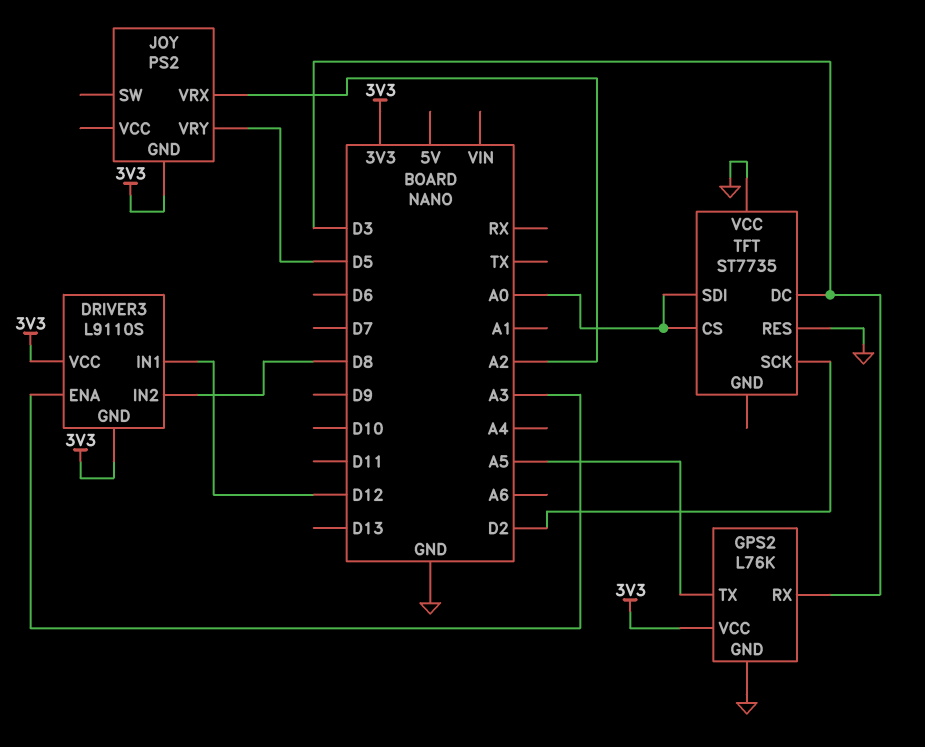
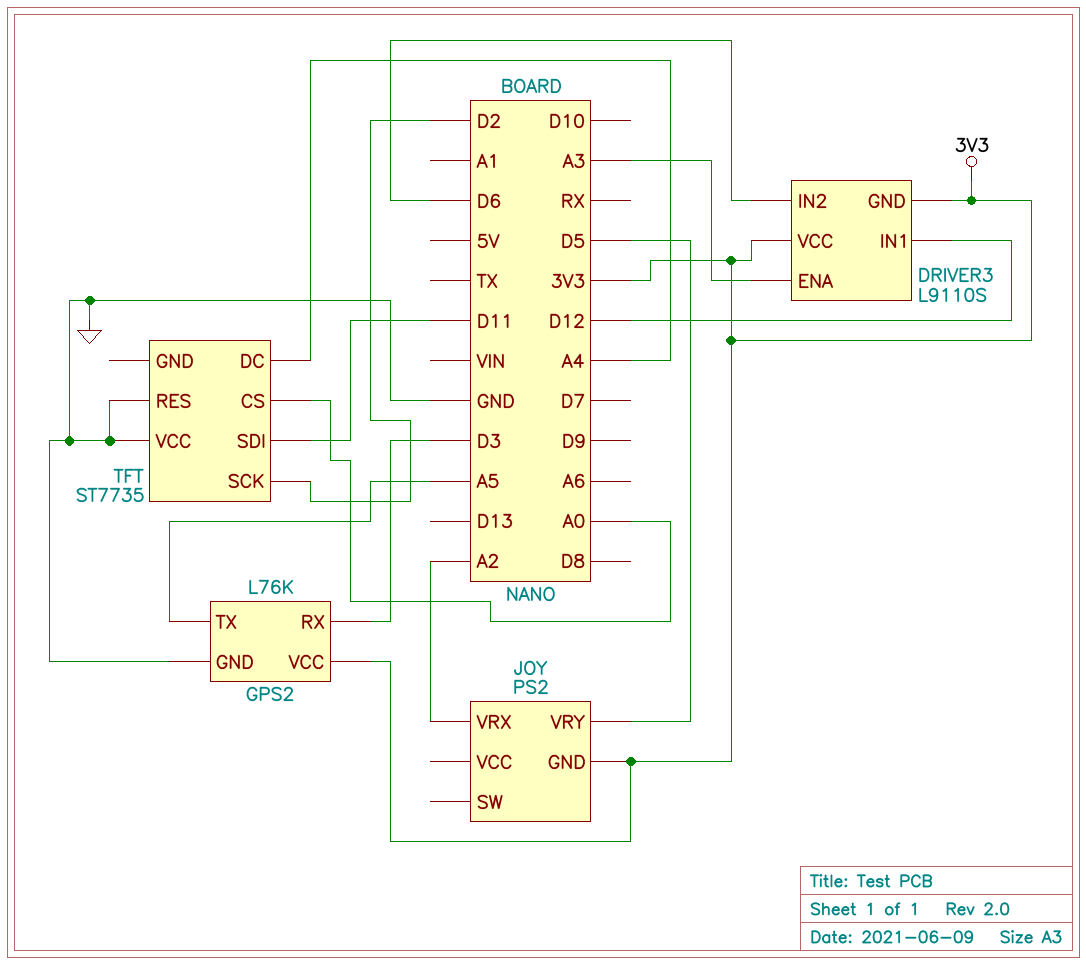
DRIVER3 pin IN2: D8 -> D6
TFT pin DC: D3 -> A4
TFT pin SDI: A0 -> D11

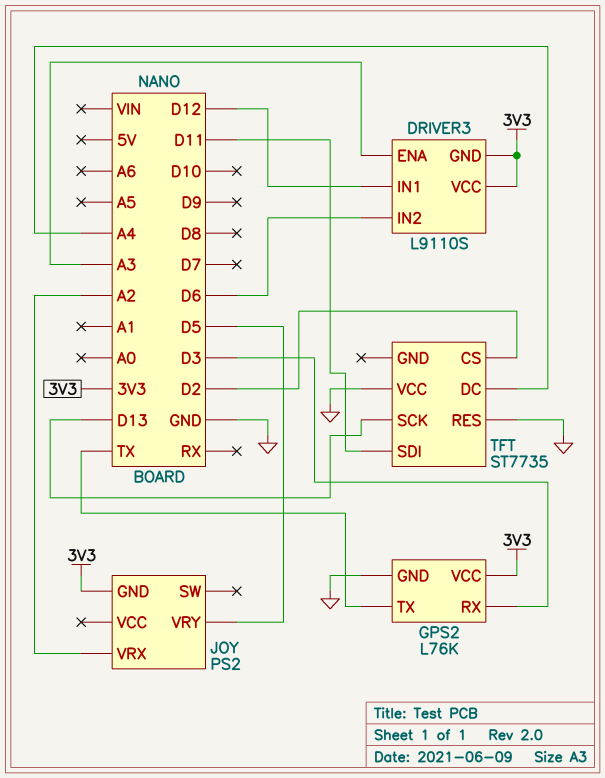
GPS2 pin TX: A5 -> TX
TFT pin CS: A0 -> D2
TFT pin SCK: D2 -> D13

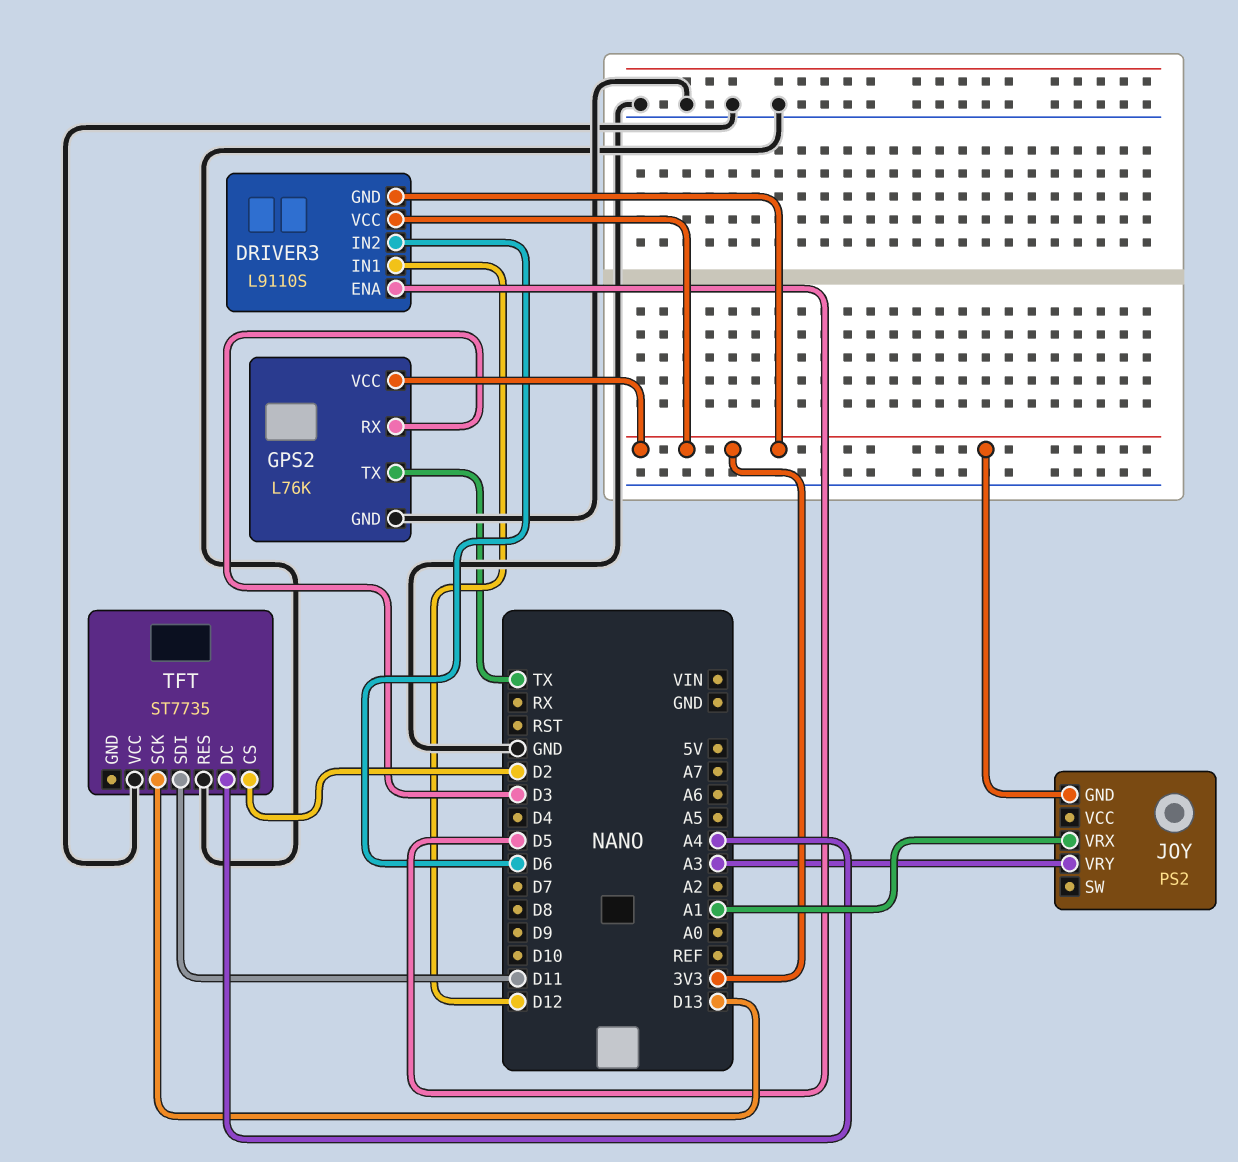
DRIVER3 pin ENA: A3 -> D5
JOY pin VRX: A2 -> A1
JOY pin VRY: D5 -> A3

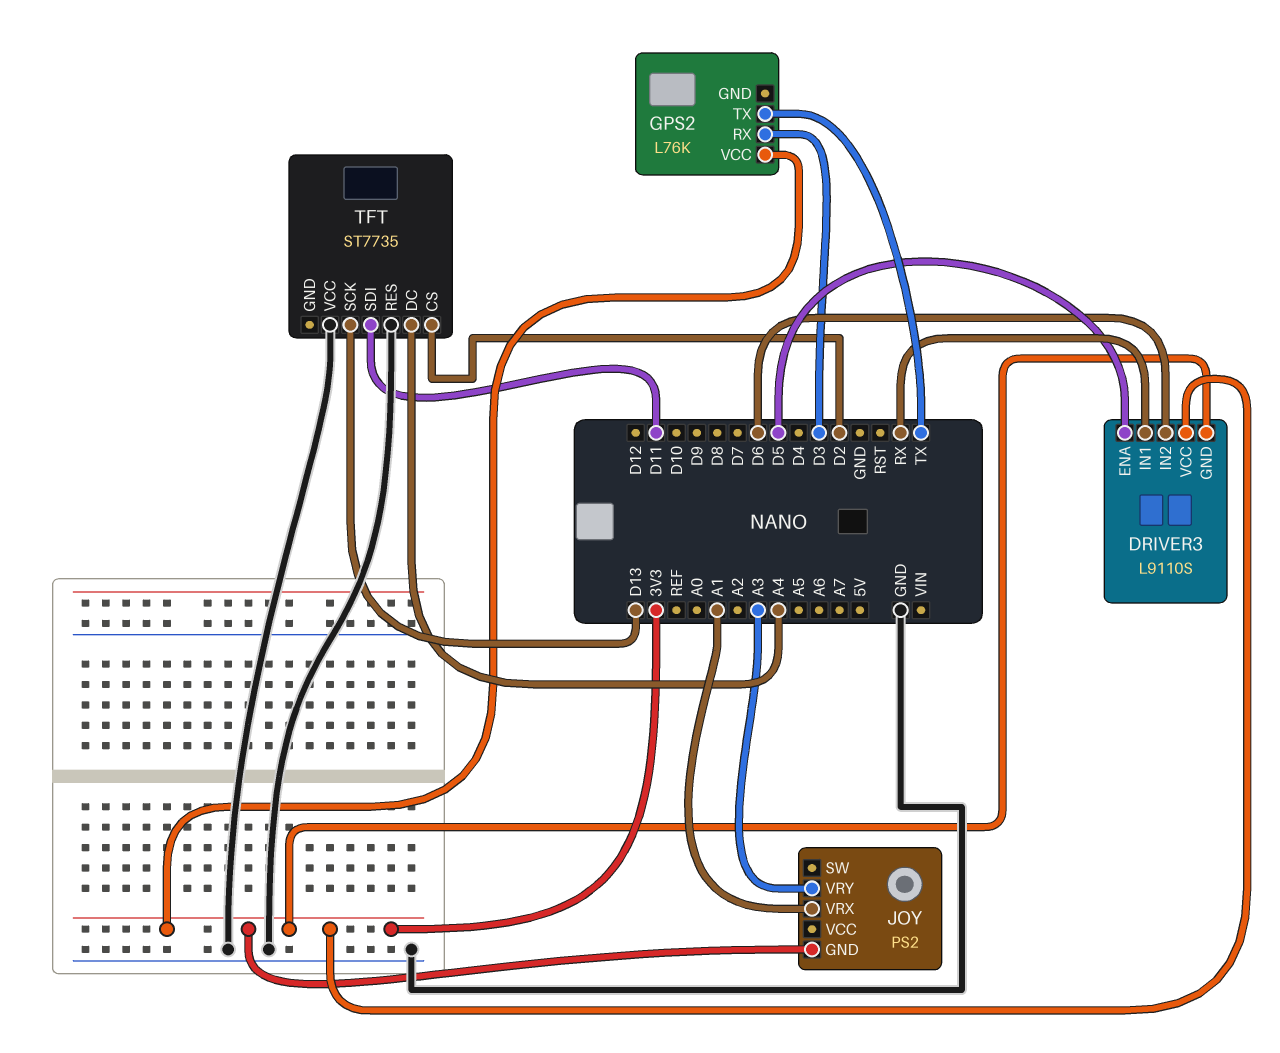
DRIVER3 pin IN1: D12 -> RX
GPS2 pin GND: GND -> none

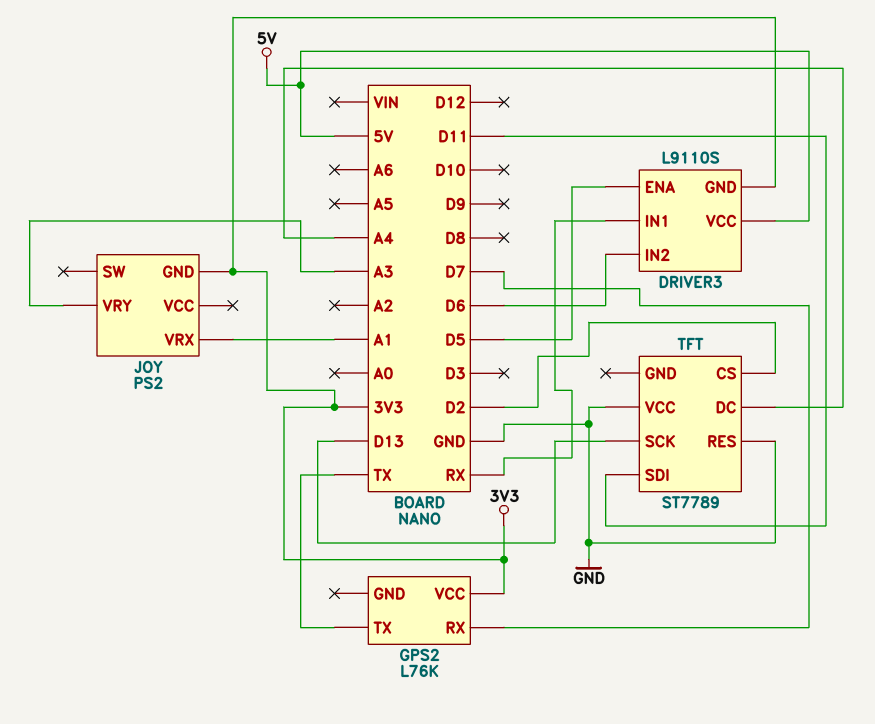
DRIVER3 pin VCC: 3V3 -> 5V
GPS2 pin RX: D3 -> D7
TFT: ST7735 -> ST7789

